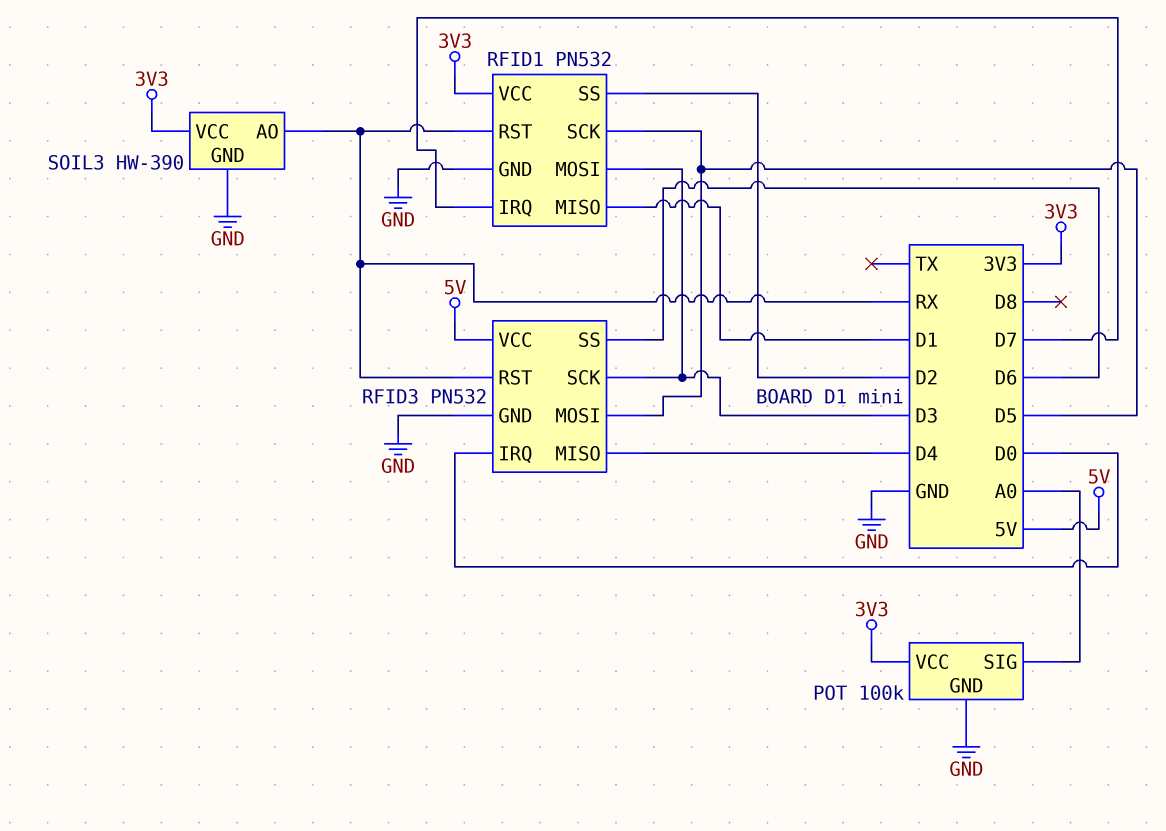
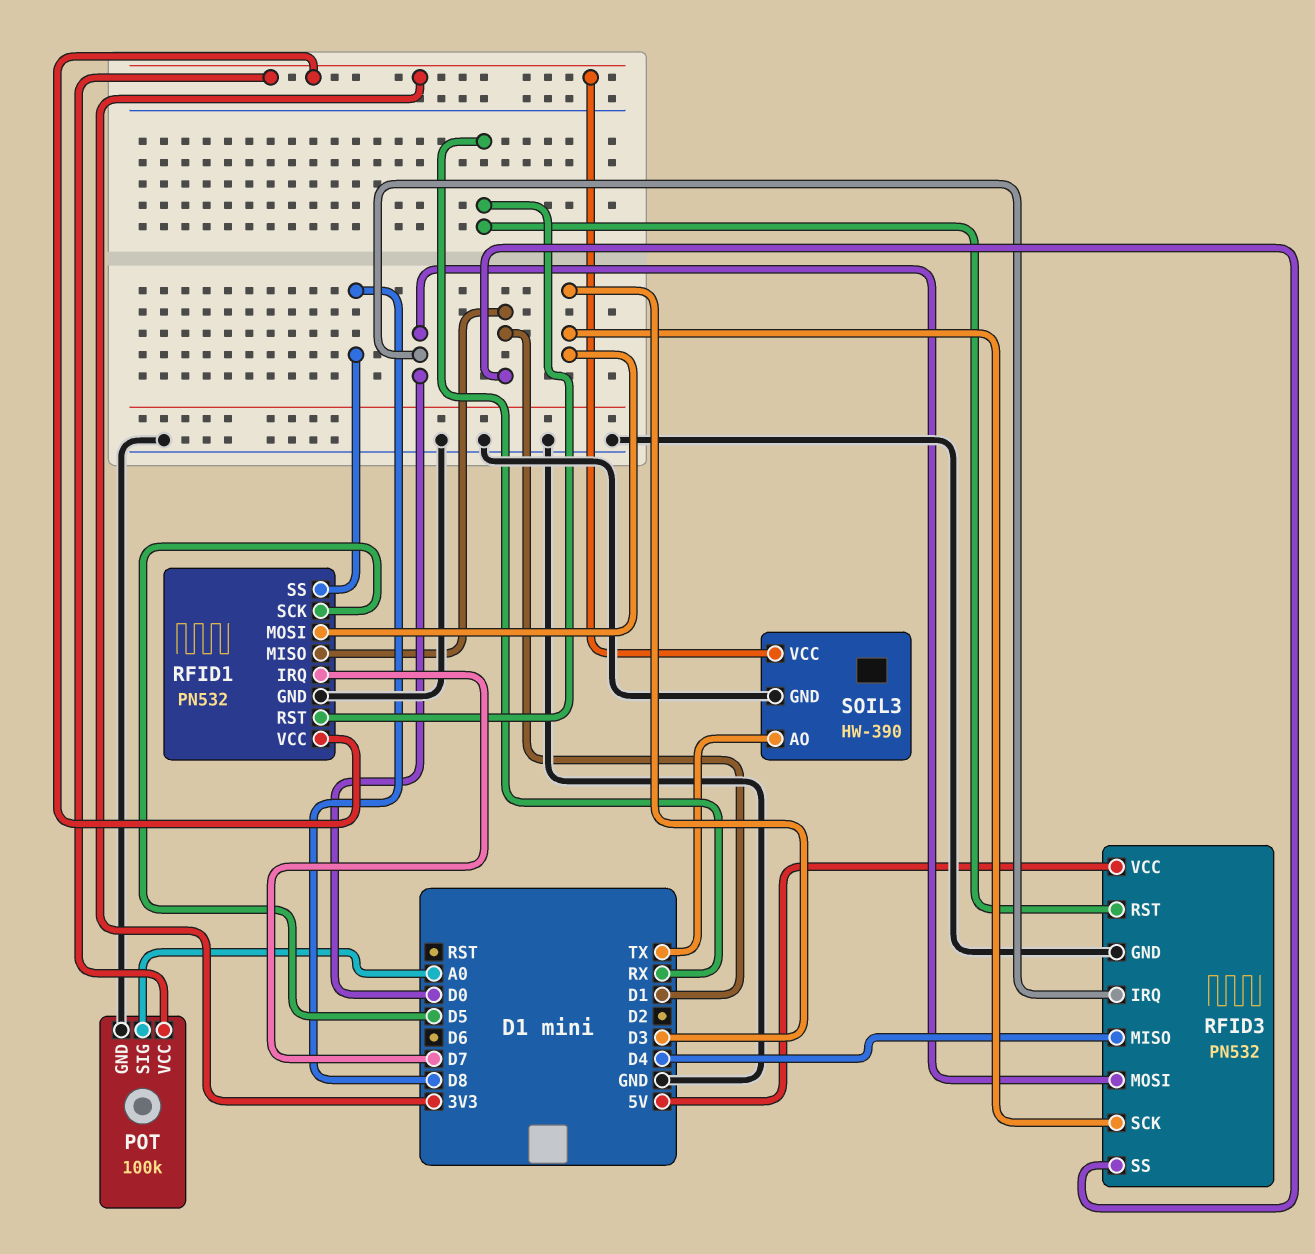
RFID1 pin SS: D2 -> D8
RFID3 pin MOSI: D5 -> D0
RFID3 pin SS: D6 -> D1
SOIL3 pin AO: RX -> TX

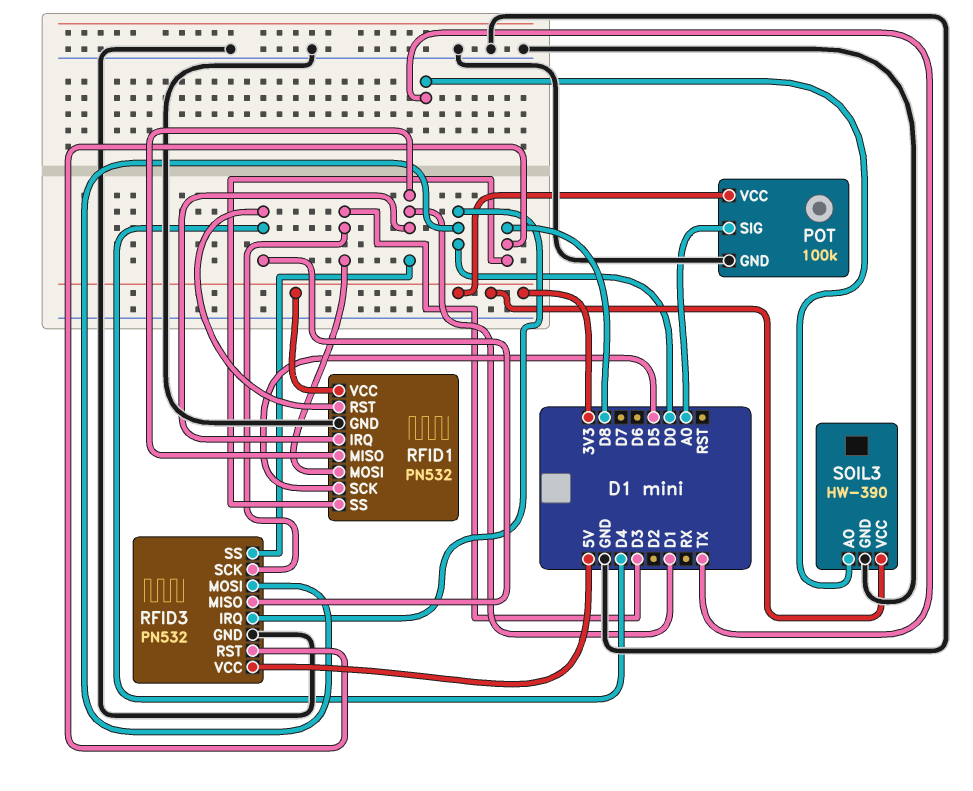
RFID1 pin IRQ: D7 -> D1
RFID1 pin RST: RX -> D4
RFID3 pin RST: RX -> D8

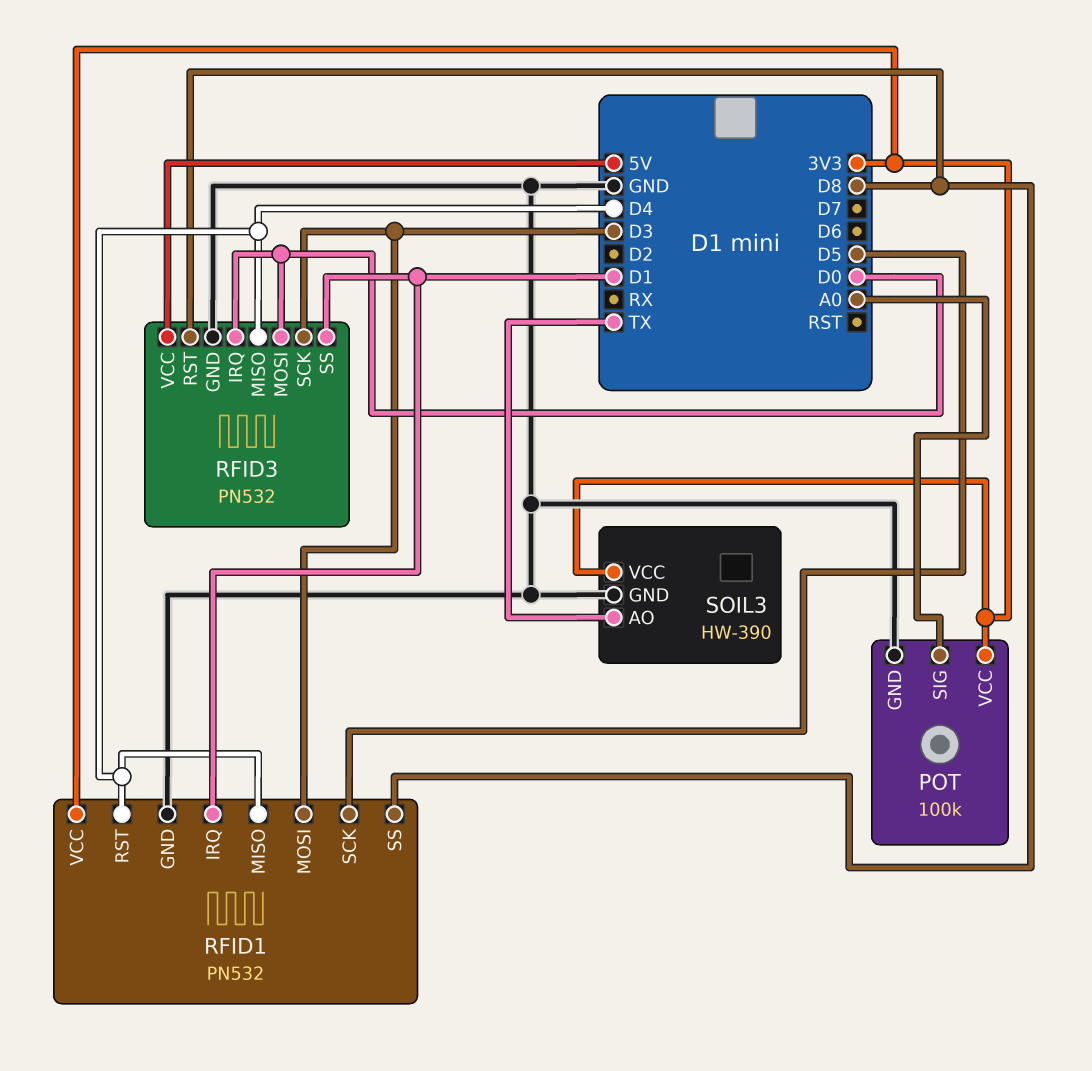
RFID1 pin MISO: D1 -> D4

